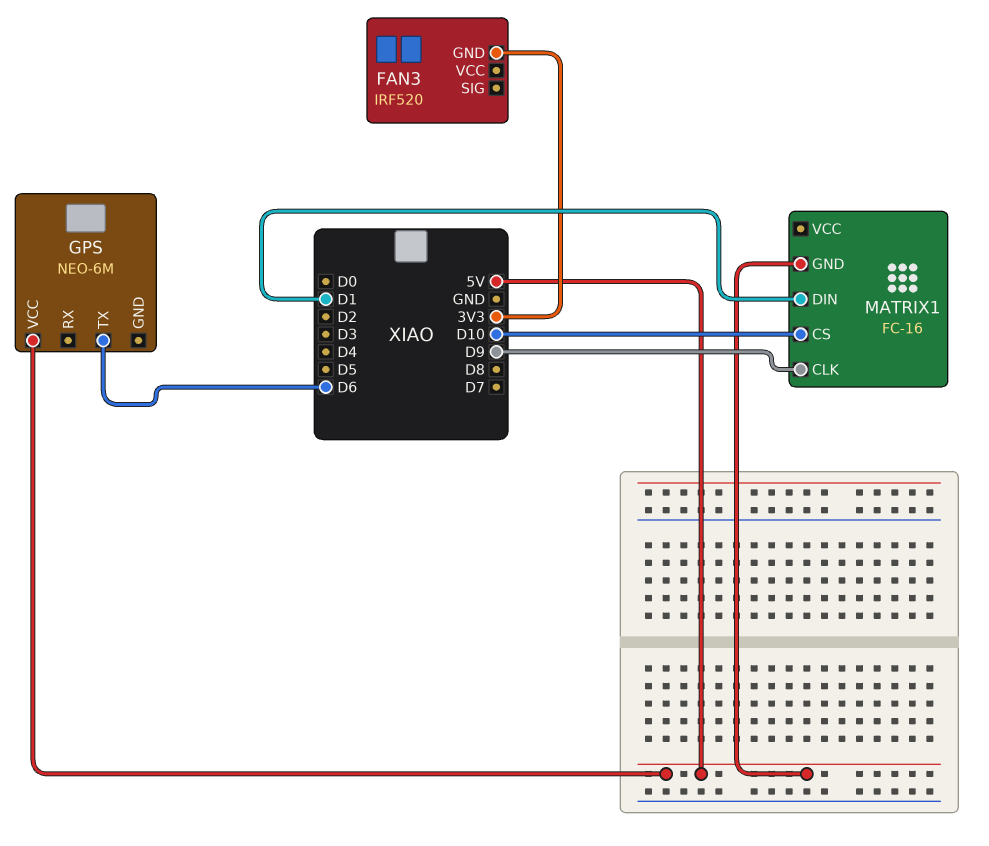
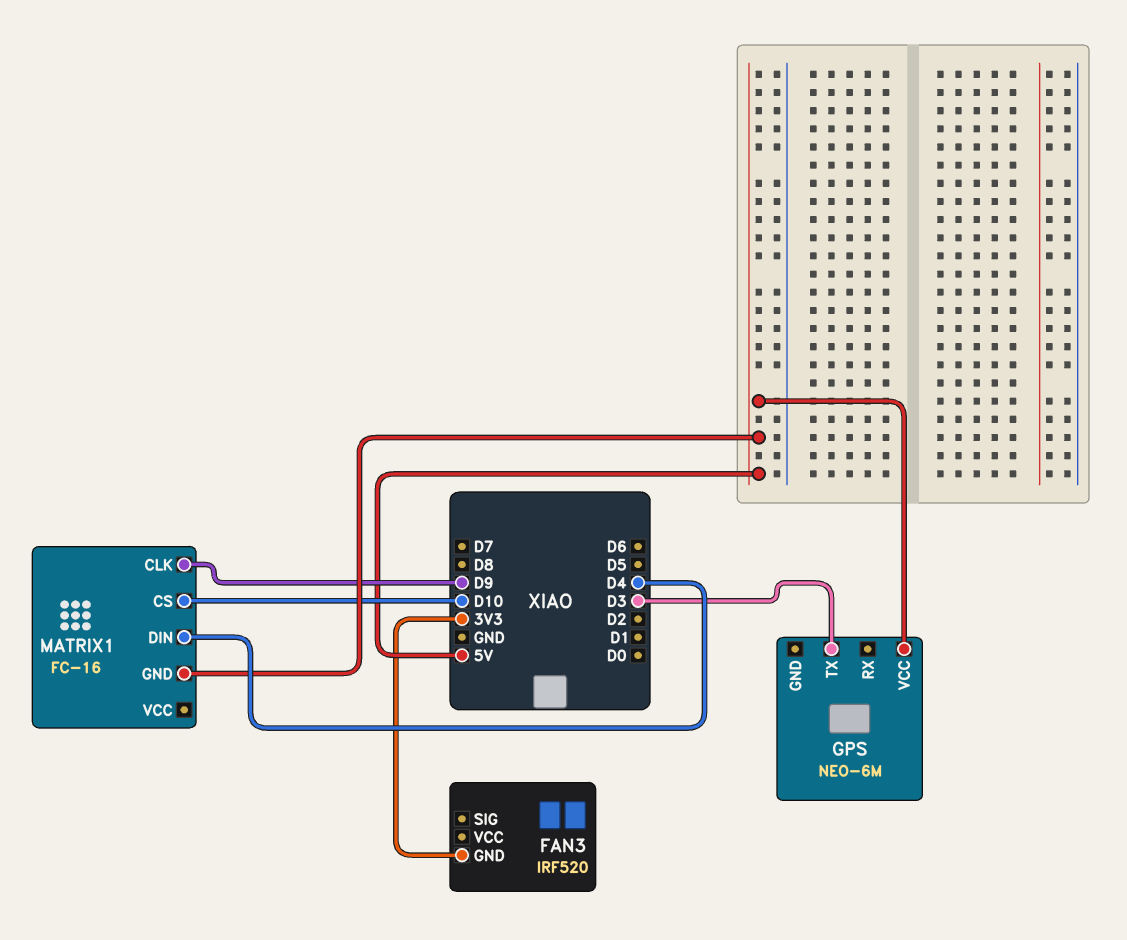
GPS pin TX: D6 -> D3
MATRIX1 pin DIN: D1 -> D4

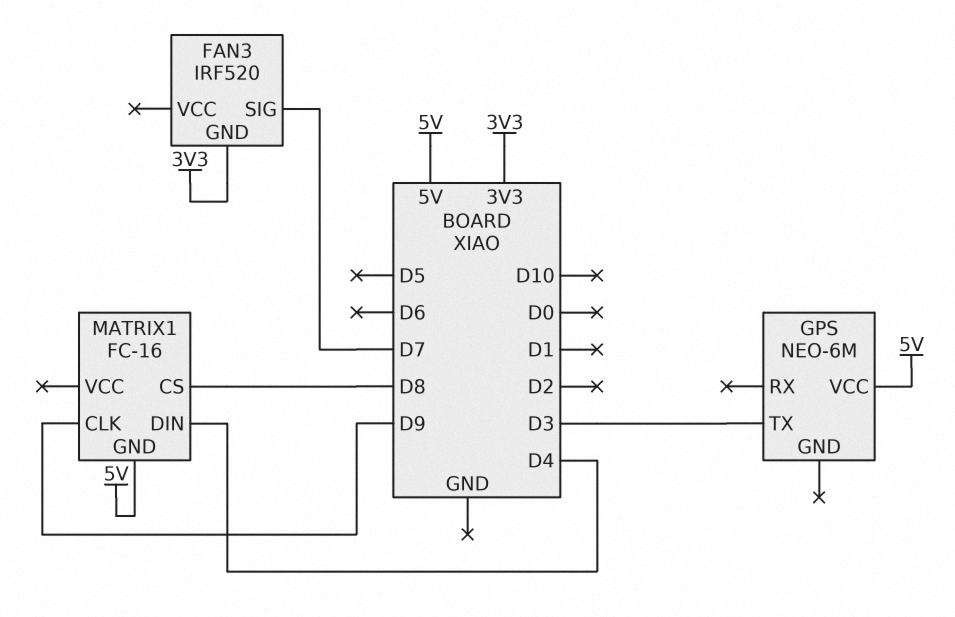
FAN3 pin SIG: none -> D7
MATRIX1 pin CS: D10 -> D8

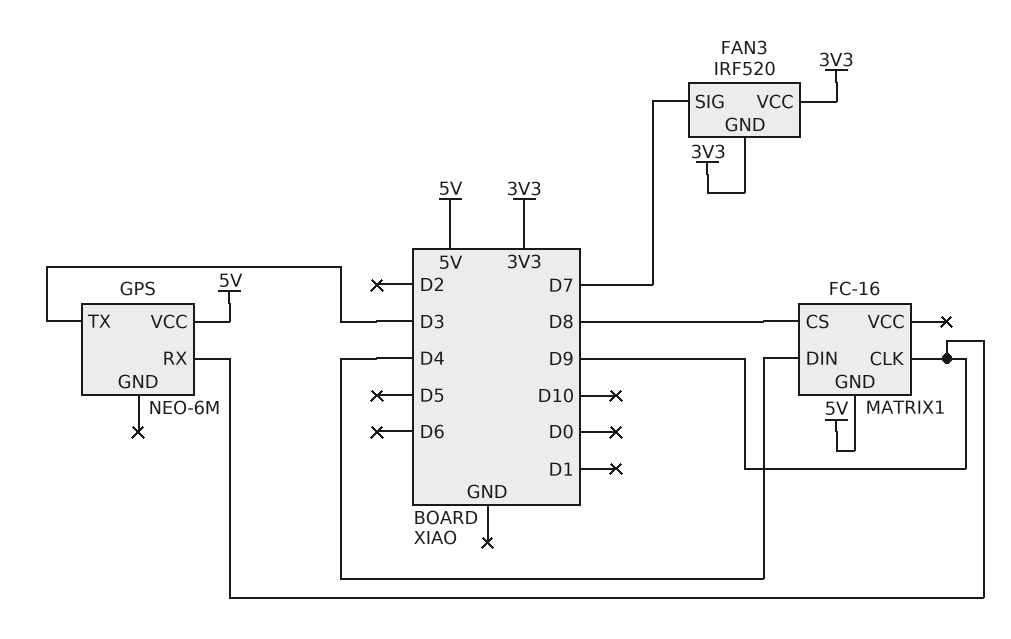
FAN3 pin VCC: none -> 3V3
GPS pin RX: none -> D9

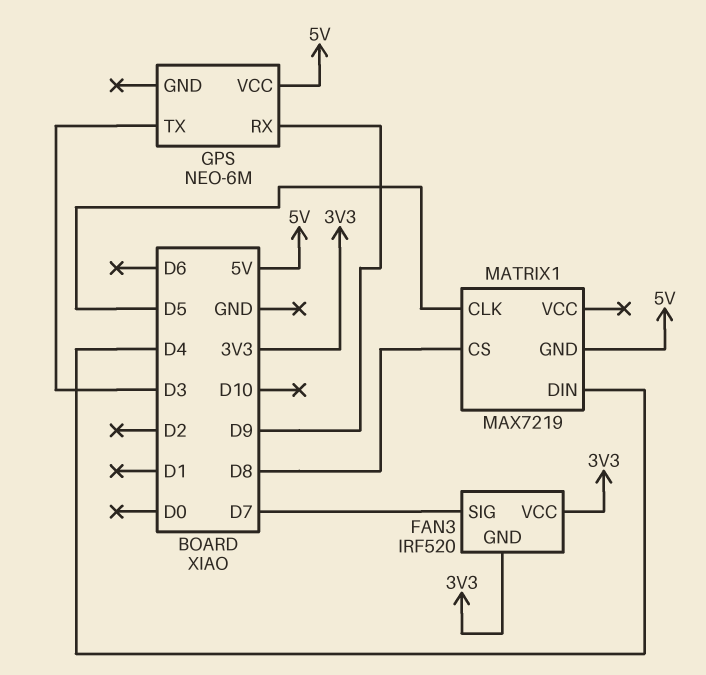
MATRIX1: FC-16 -> MAX7219
MATRIX1 pin CLK: D9 -> D5

